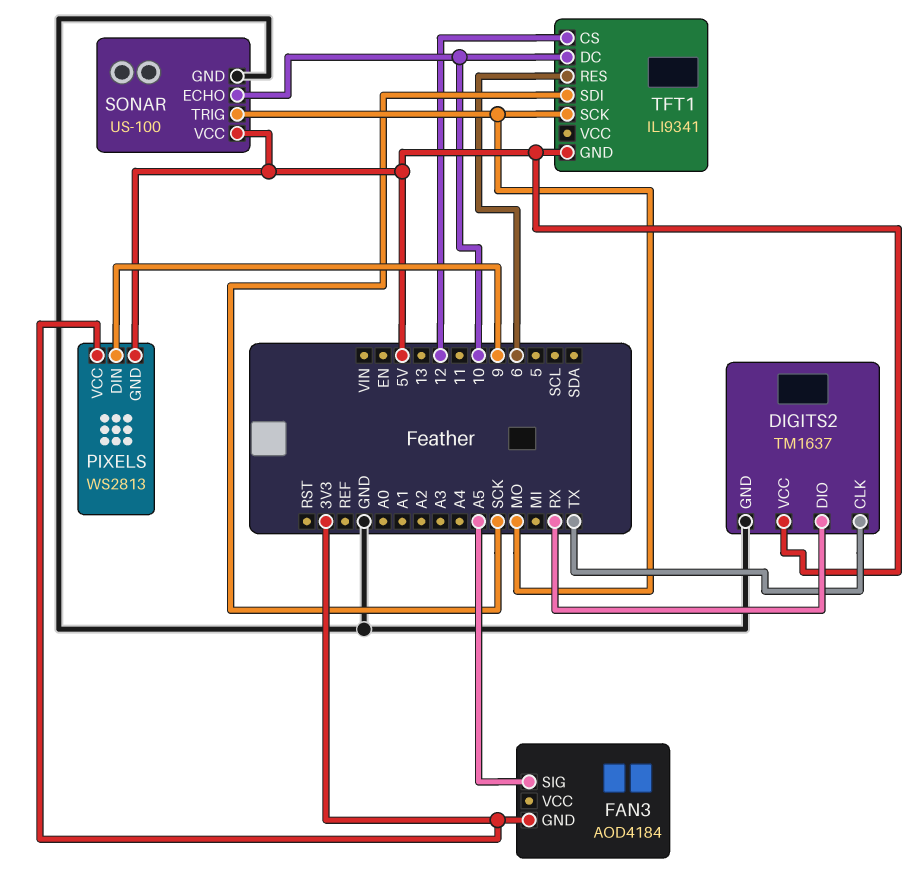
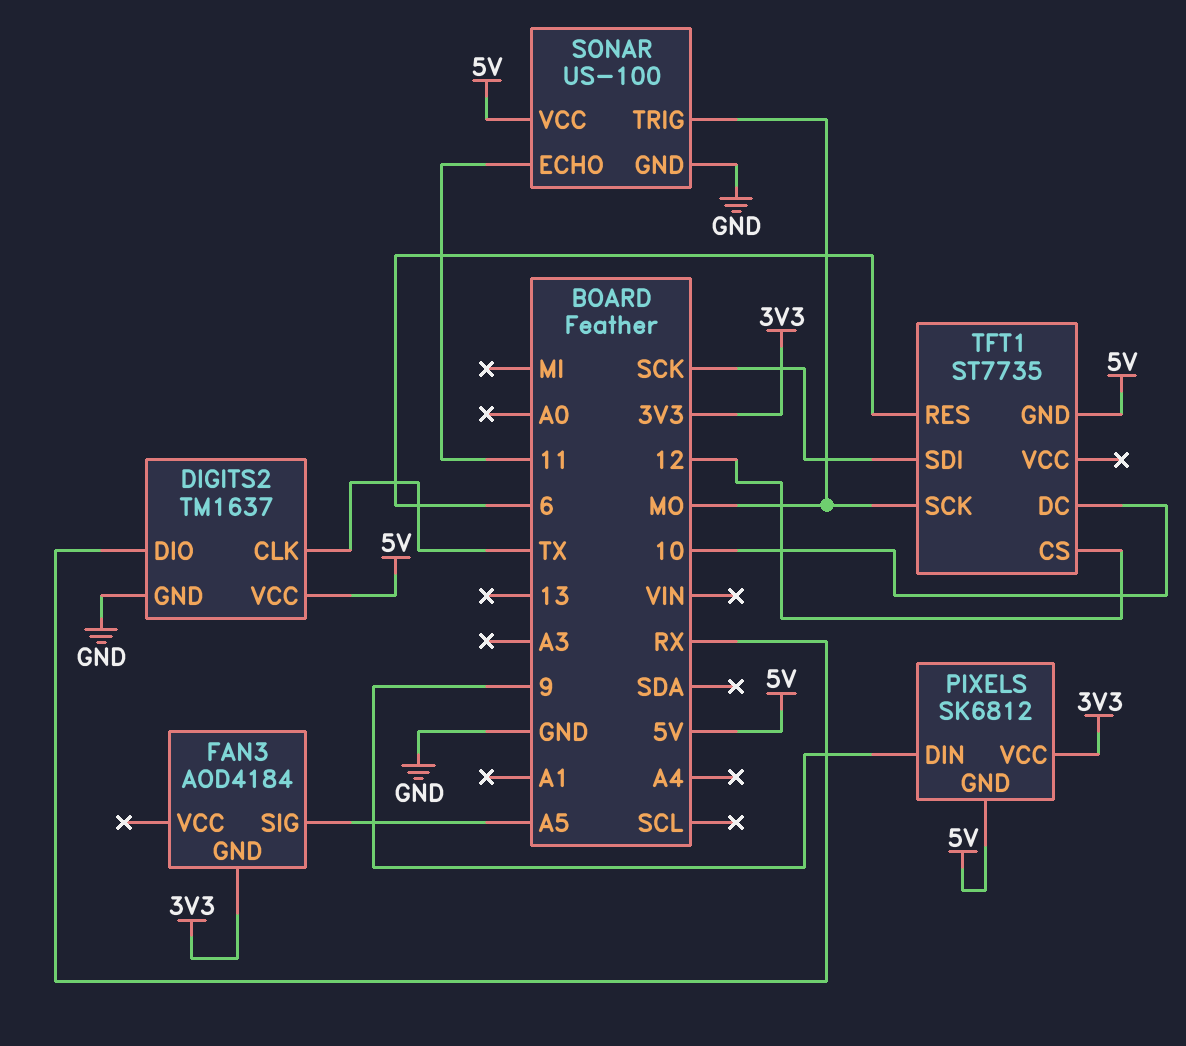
PIXELS: WS2813 -> SK6812
SONAR pin ECHO: 10 -> 11
TFT1: ILI9341 -> ST7735

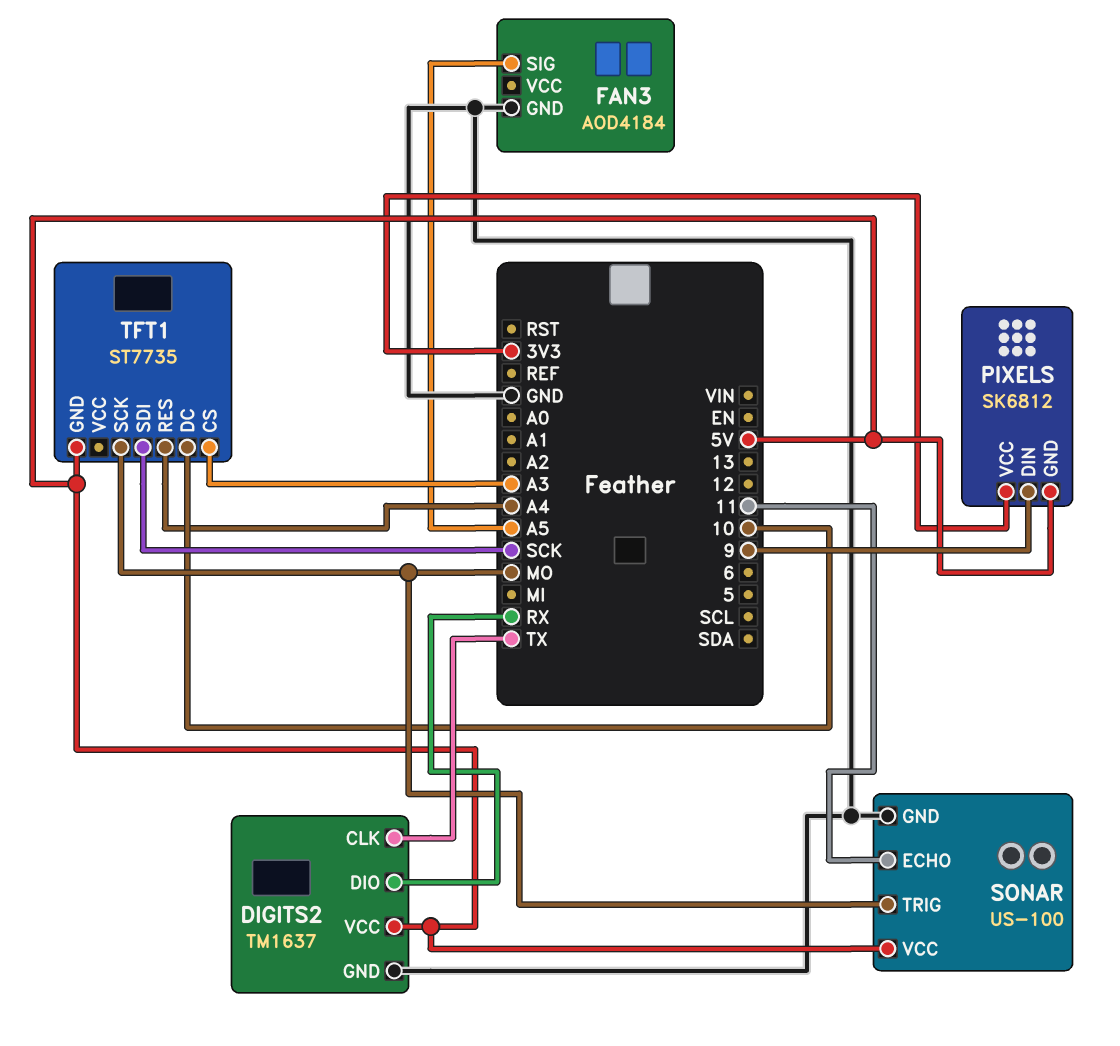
FAN3 pin GND: 3V3 -> GND
TFT1 pin CS: 12 -> A3
TFT1 pin RES: 6 -> A4

